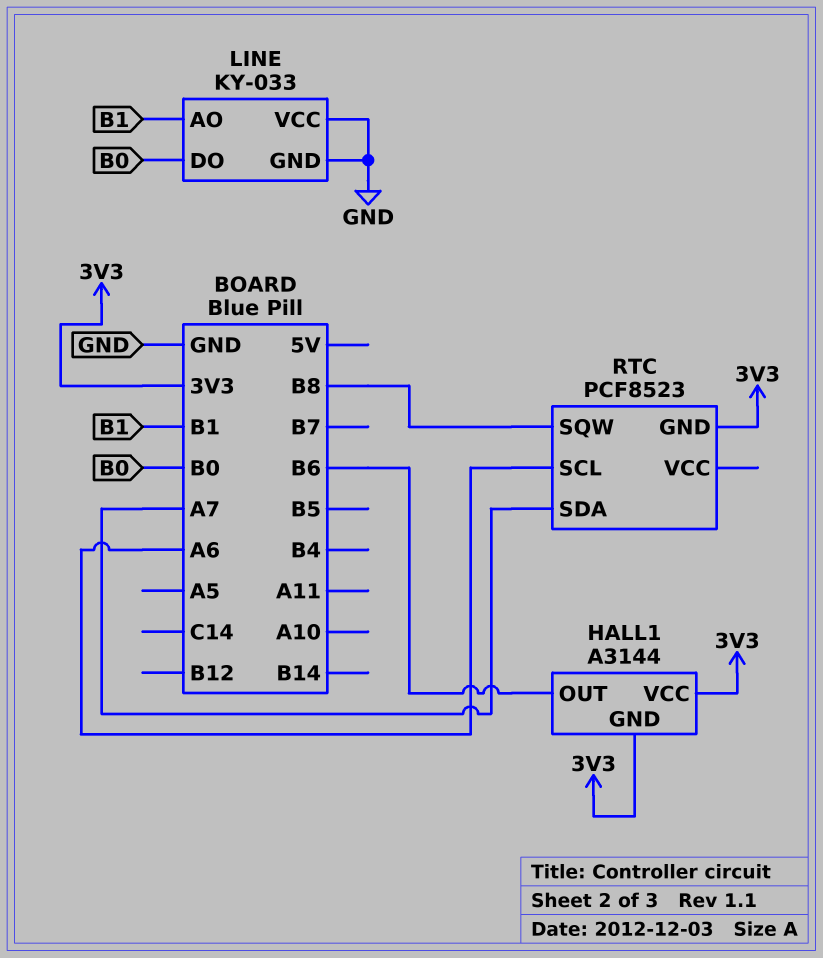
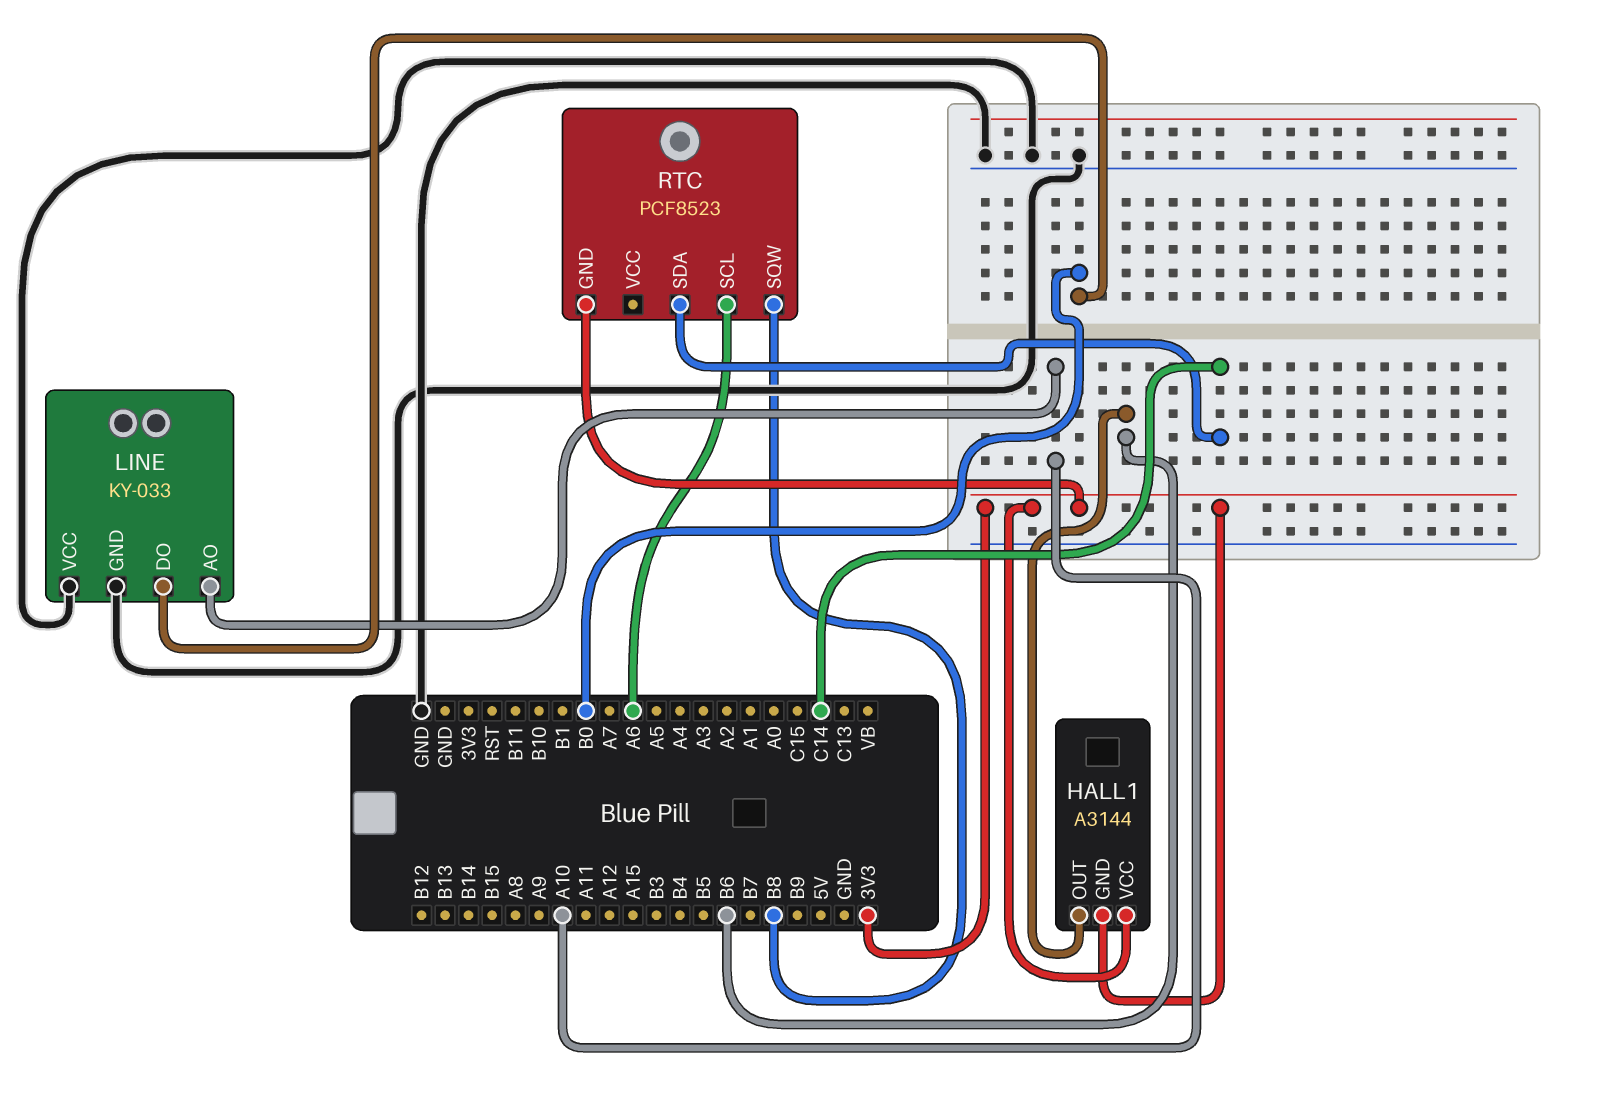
LINE pin AO: B1 -> A10
RTC pin SDA: A7 -> C14

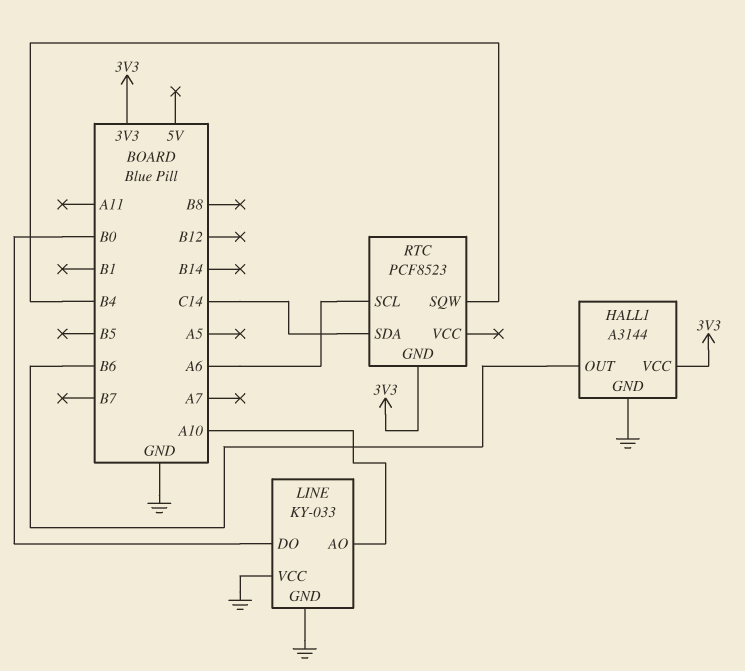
HALL1 pin GND: 3V3 -> GND
RTC pin SQW: B8 -> B4

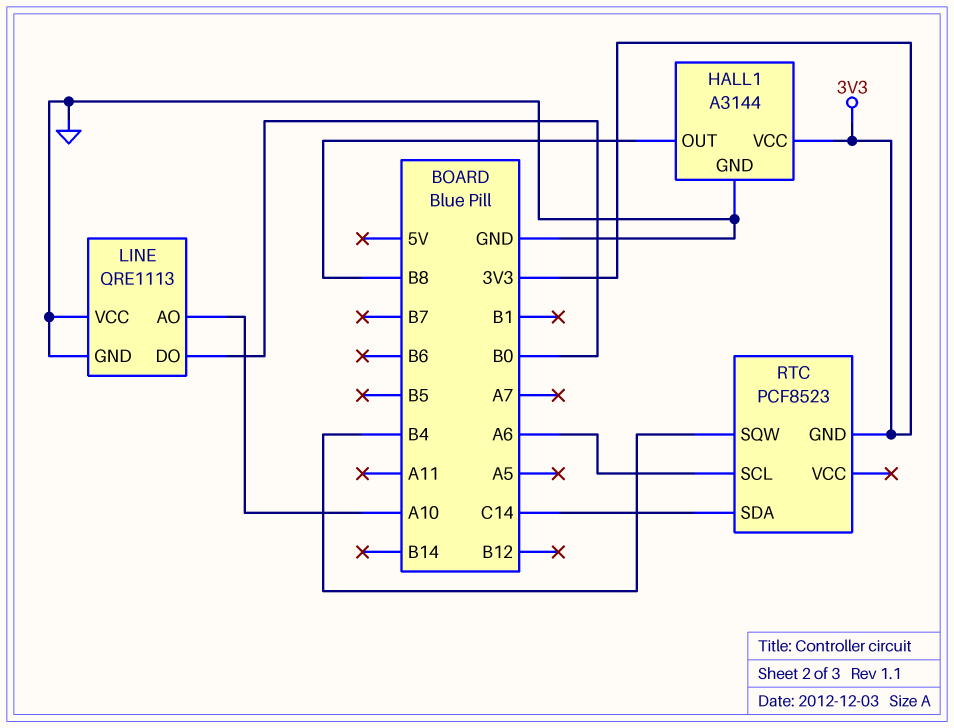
HALL1 pin OUT: B6 -> B8
LINE: KY-033 -> QRE1113

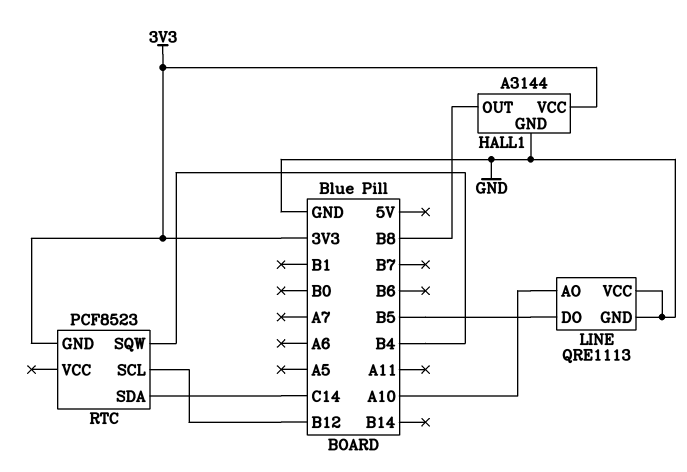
LINE pin DO: B0 -> B5
RTC pin SCL: A6 -> B12

